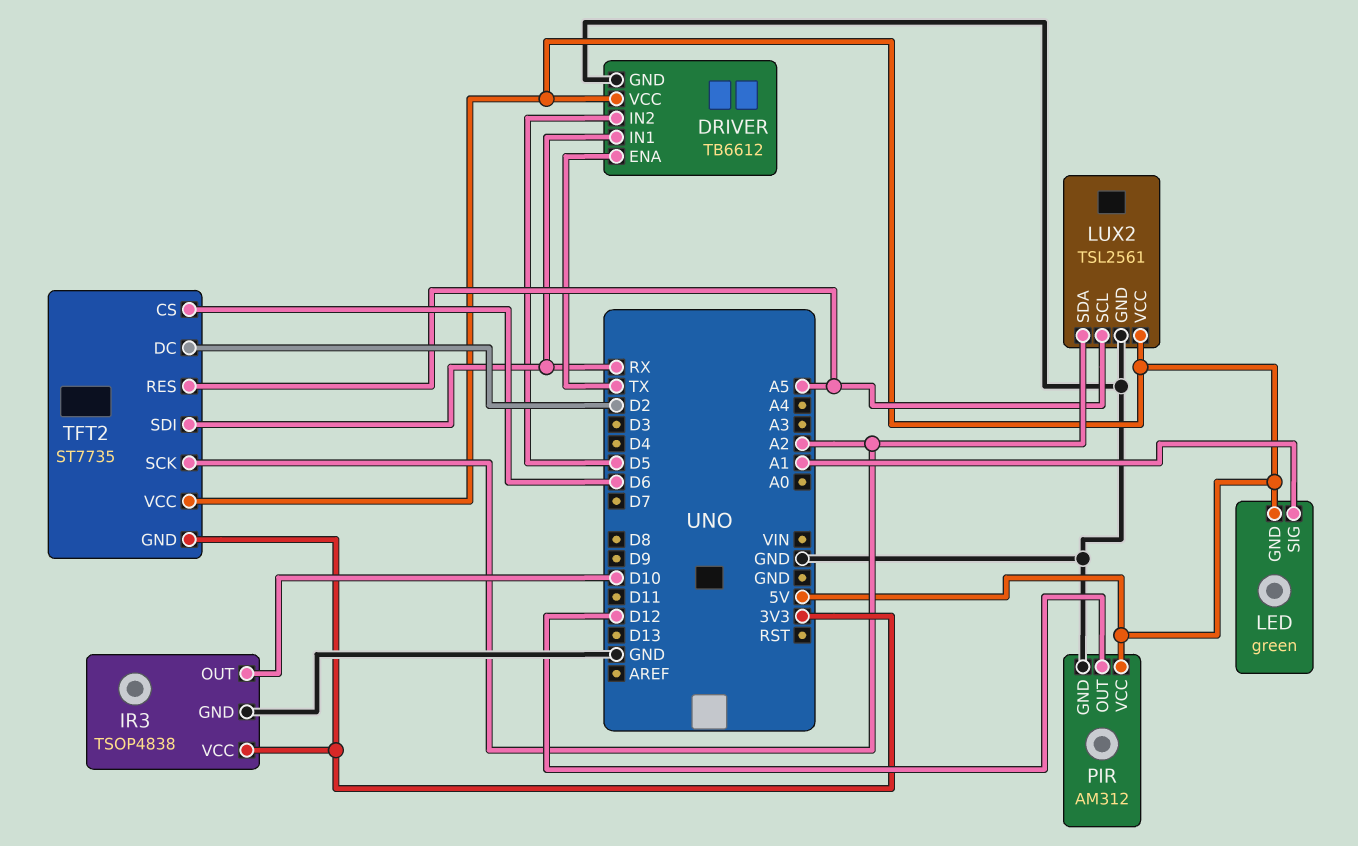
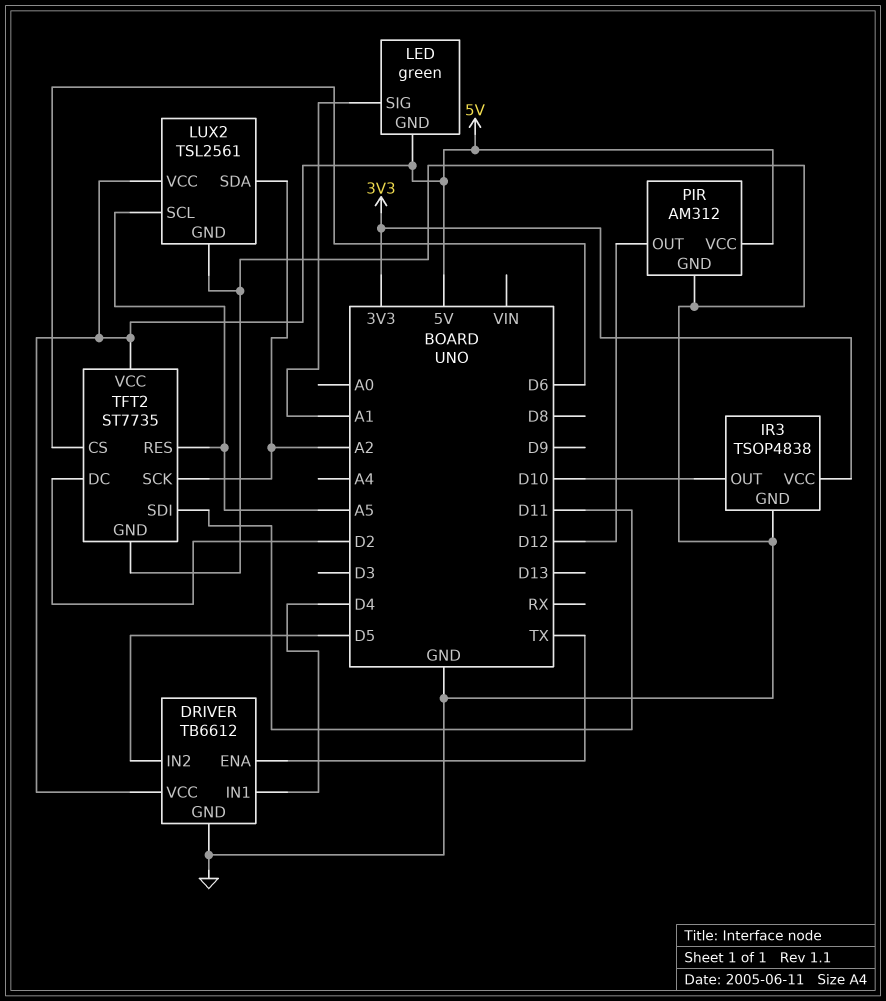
DRIVER pin IN1: RX -> D4
TFT2 pin GND: 3V3 -> GND
TFT2 pin SDI: RX -> D11

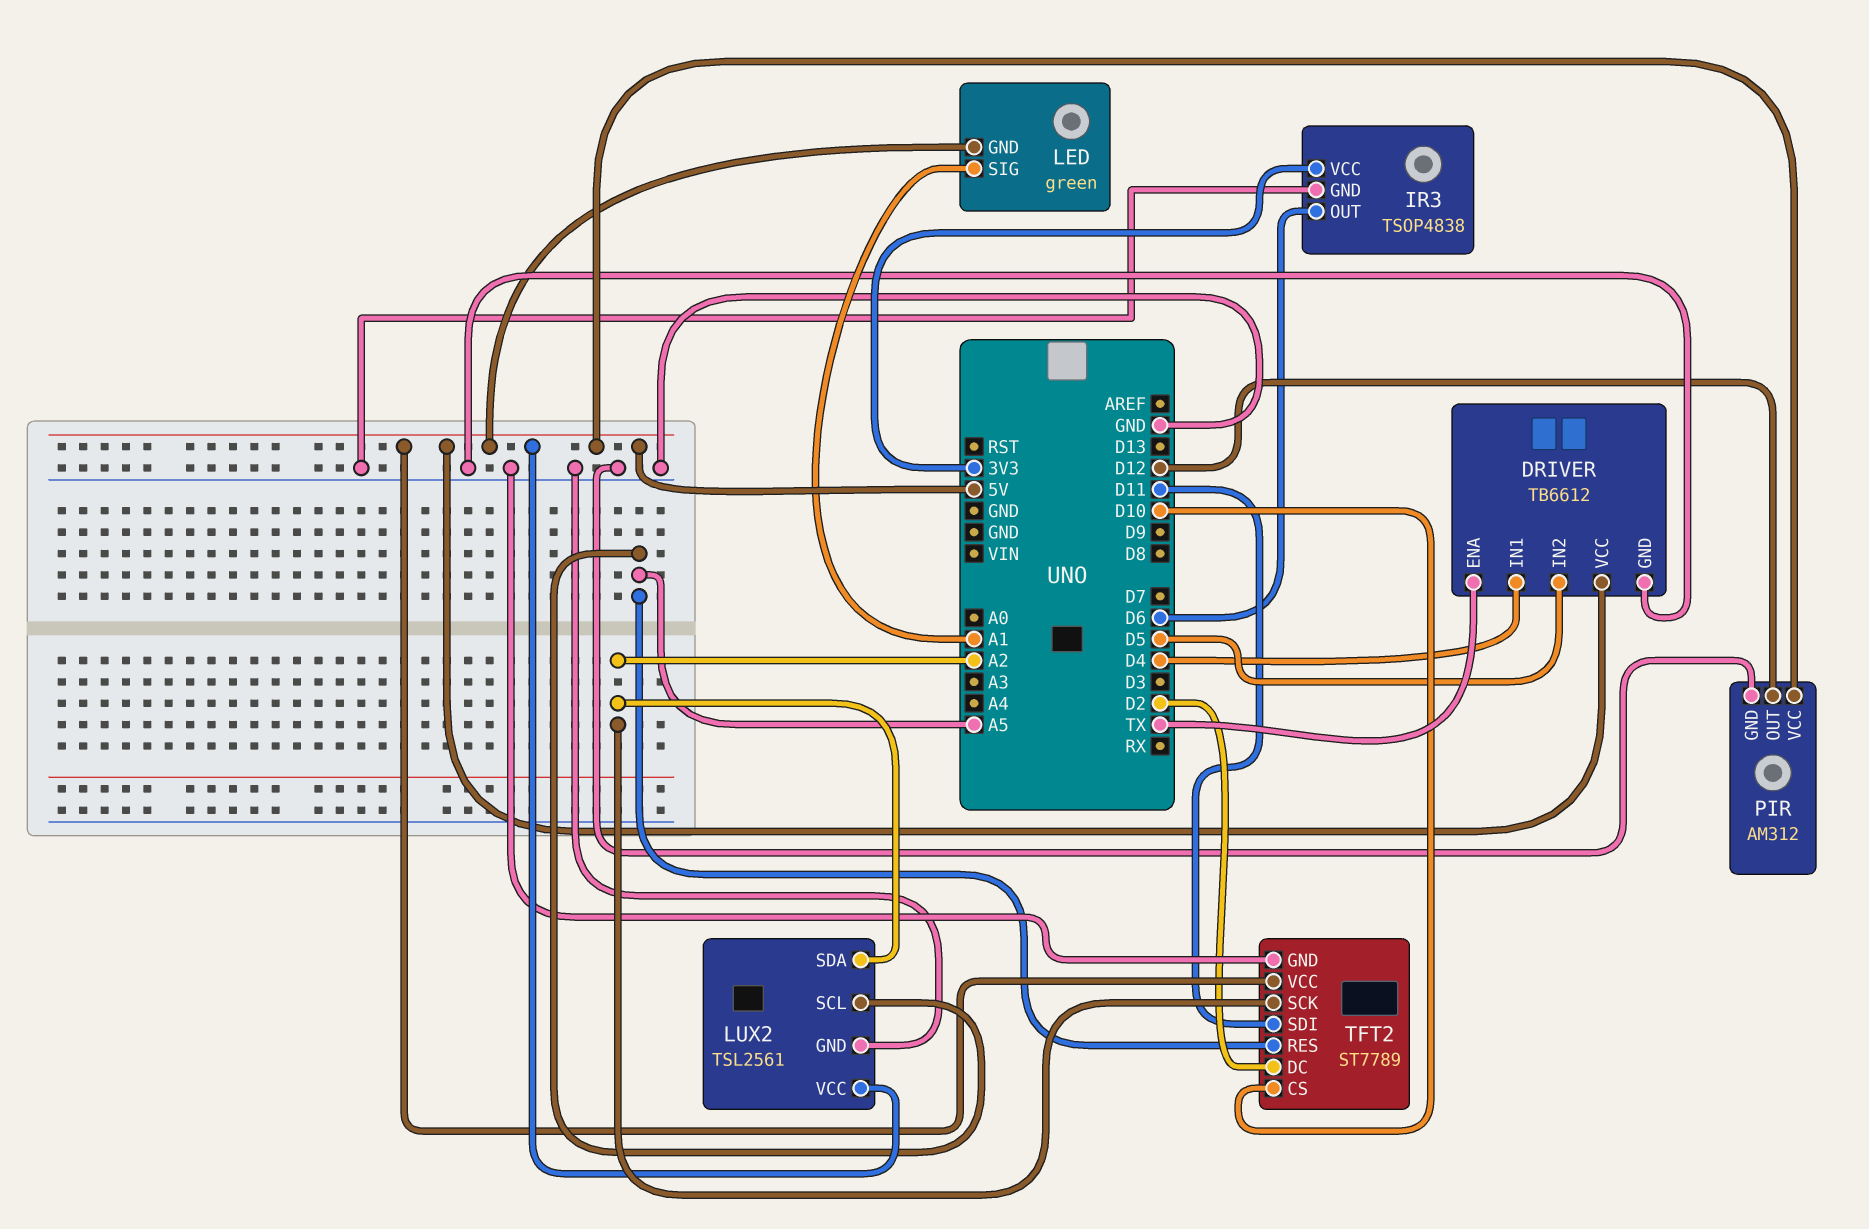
IR3 pin OUT: D10 -> D6
TFT2: ST7735 -> ST7789
TFT2 pin CS: D6 -> D10

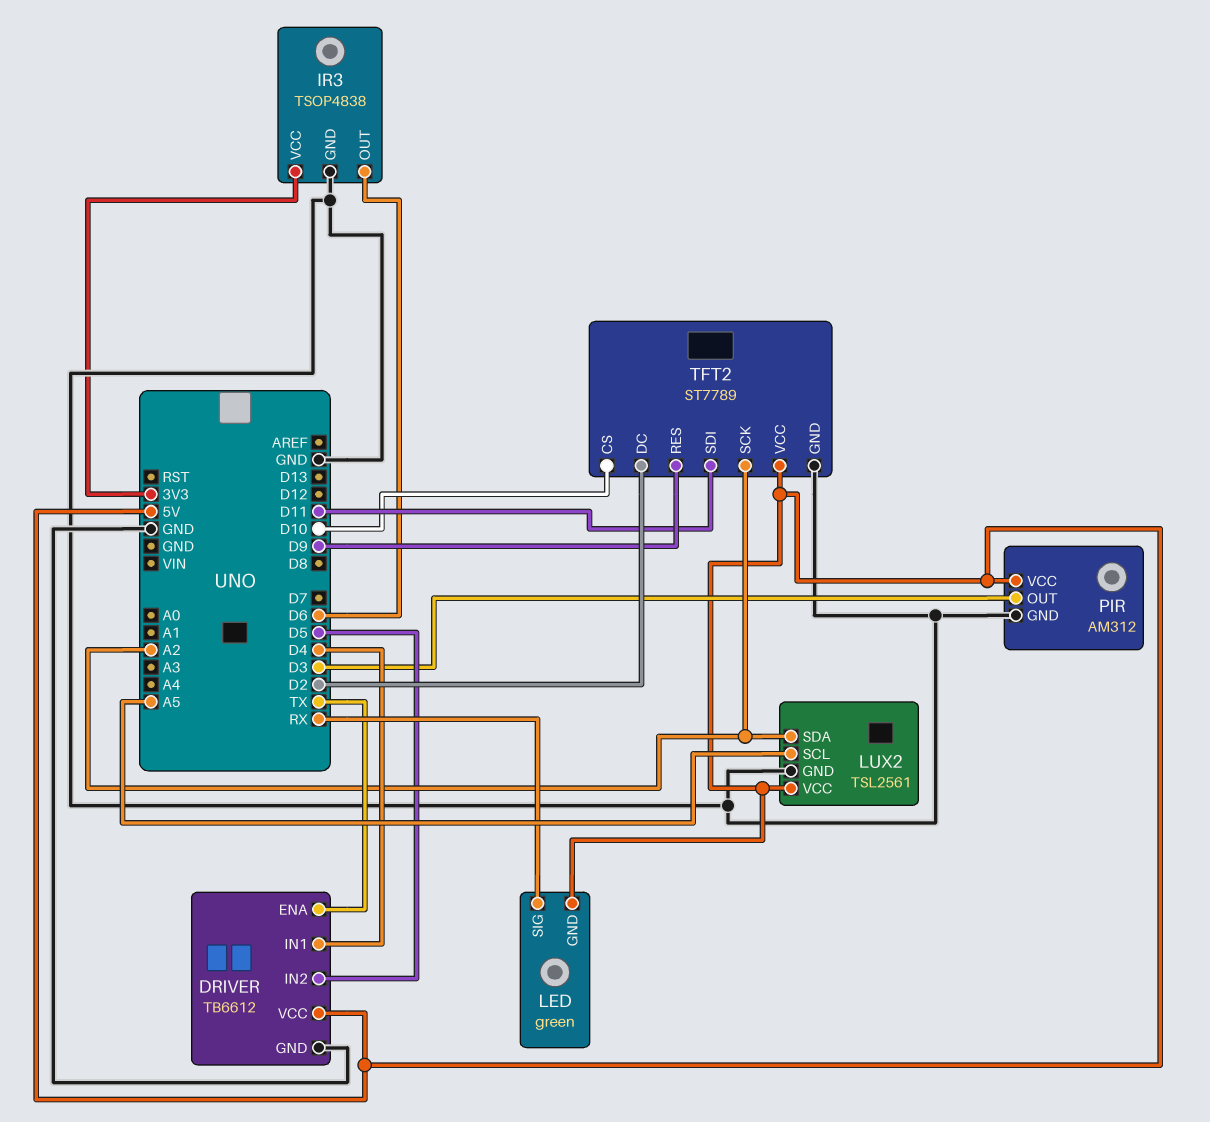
LED pin SIG: A1 -> RX
PIR pin OUT: D12 -> D3
TFT2 pin RES: A5 -> D9

